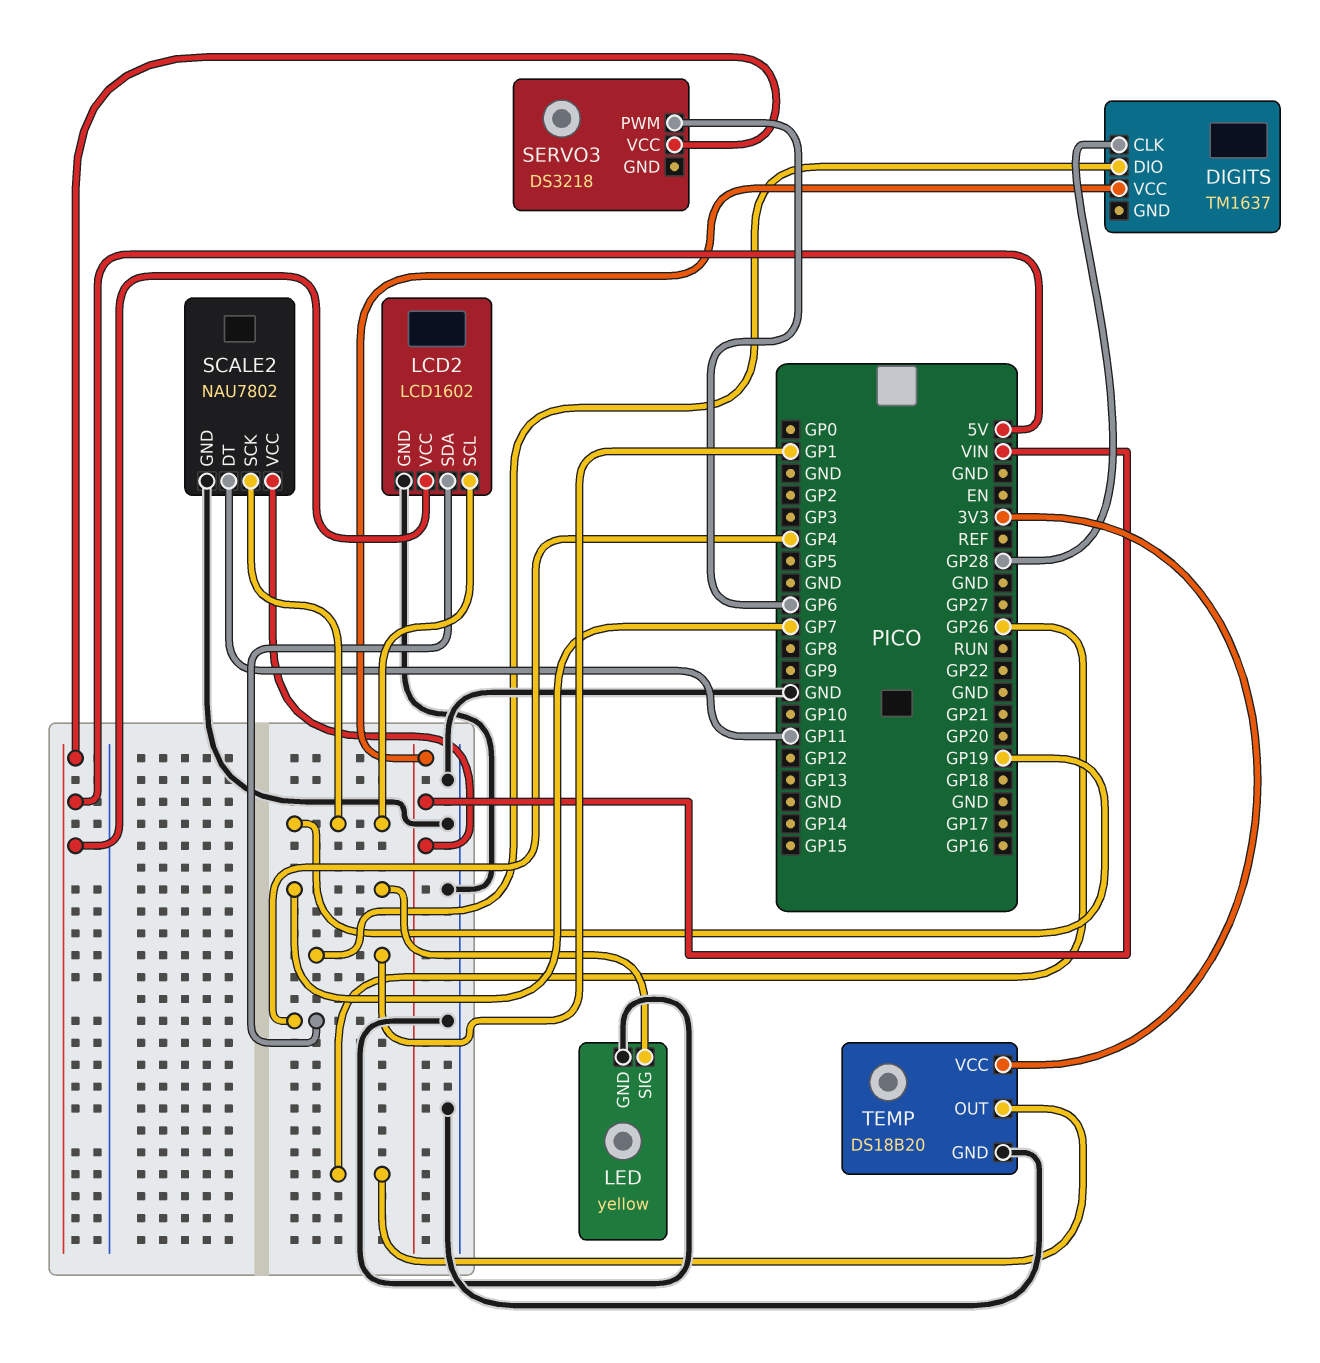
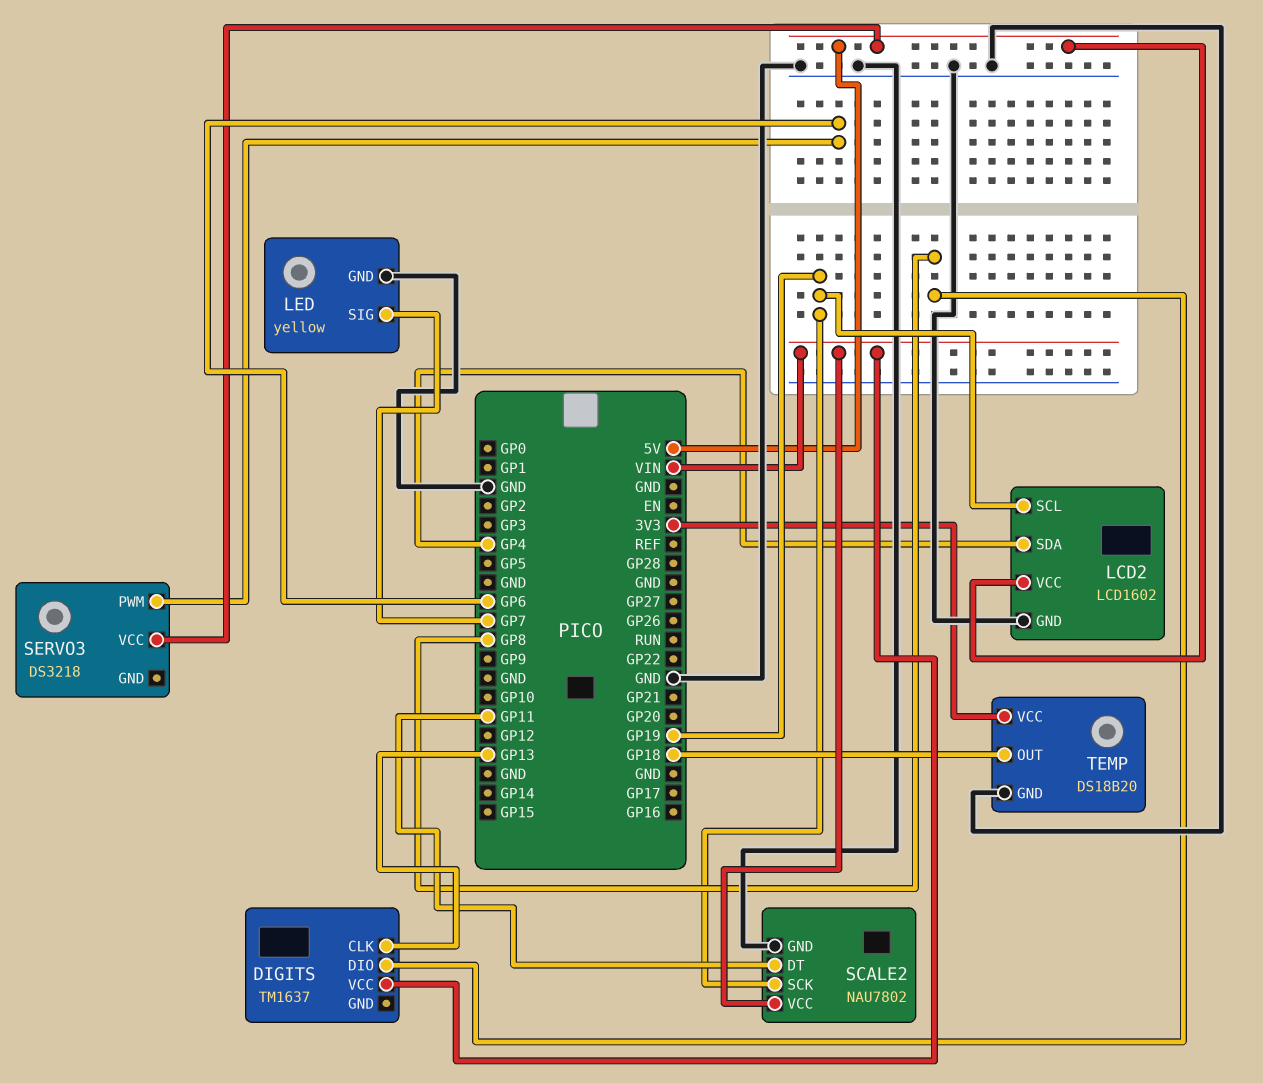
DIGITS pin CLK: GP28 -> GP13
DIGITS pin DIO: GP1 -> GP8
TEMP pin OUT: GP26 -> GP18

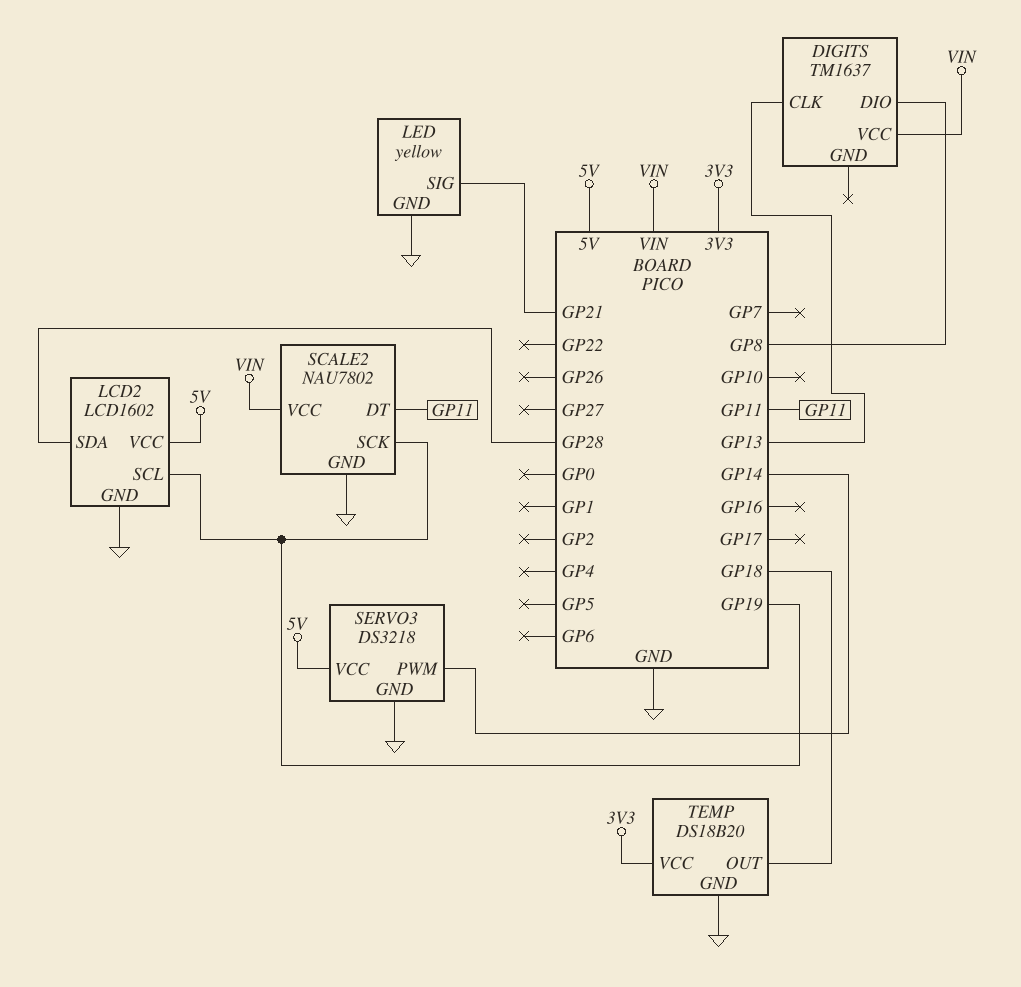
LCD2 pin SDA: GP4 -> GP28
LED pin SIG: GP7 -> GP21
SERVO3 pin GND: none -> GND
SERVO3 pin PWM: GP6 -> GP14

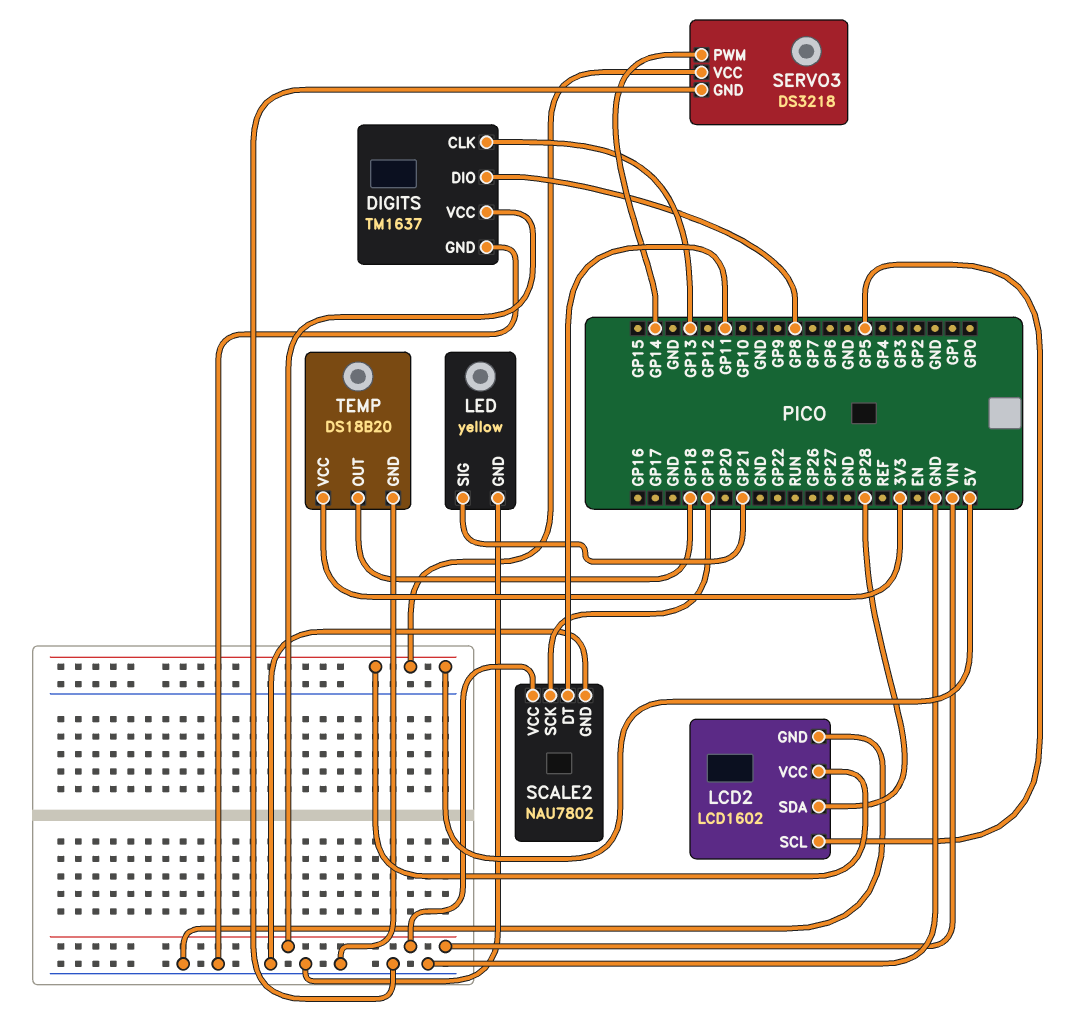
DIGITS pin GND: none -> GND
LCD2 pin SCL: GP19 -> GP5

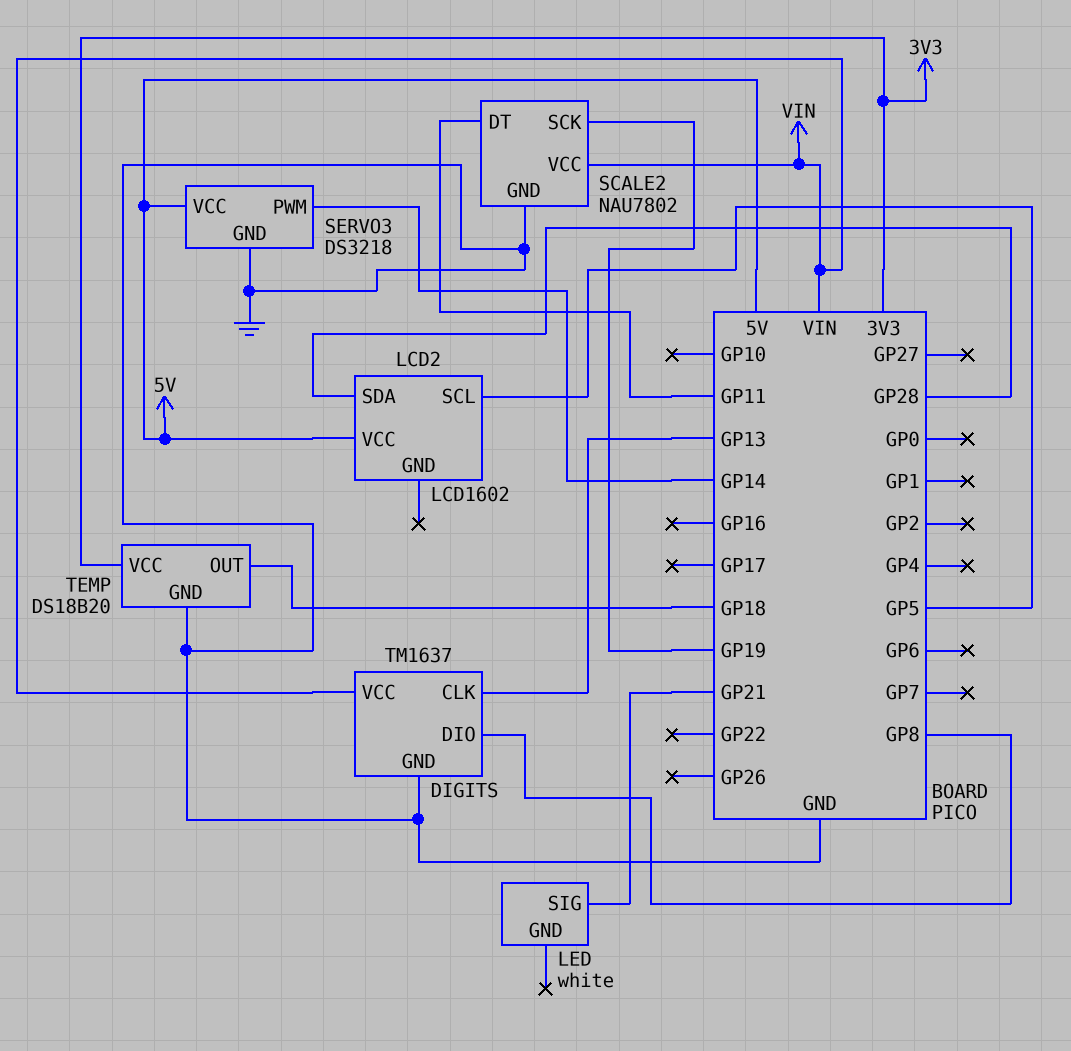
LCD2 pin GND: GND -> none
LED: yellow -> white
LED pin GND: GND -> none

